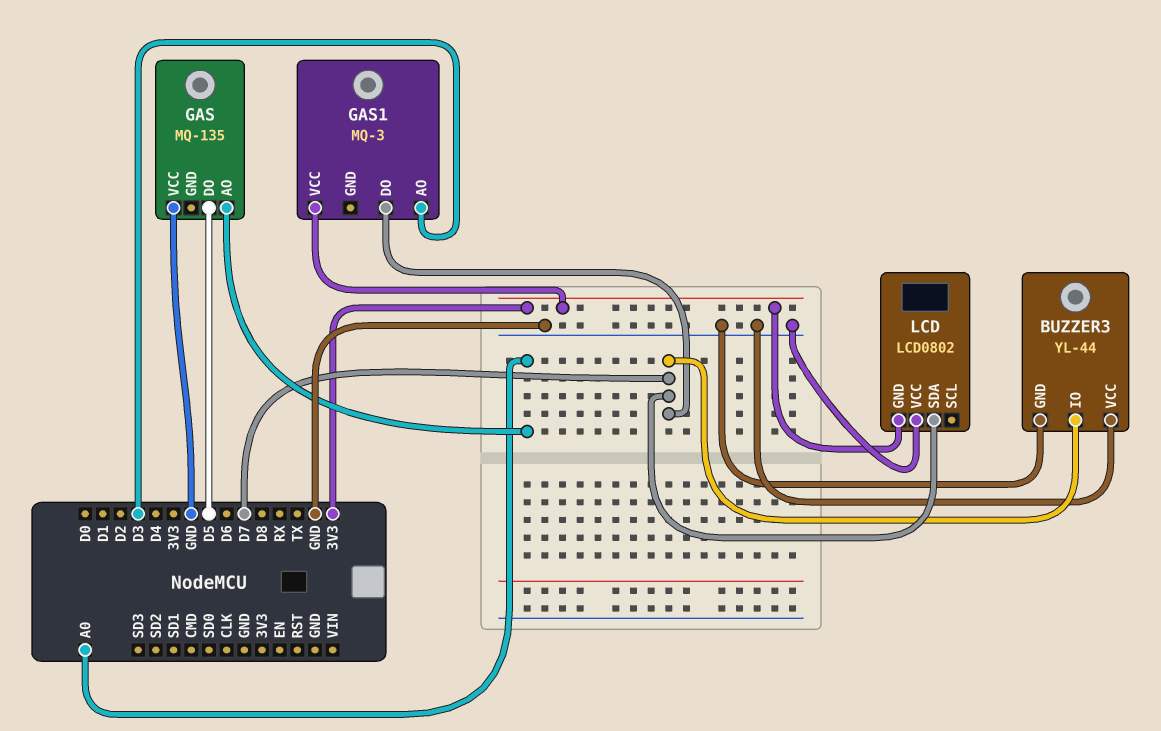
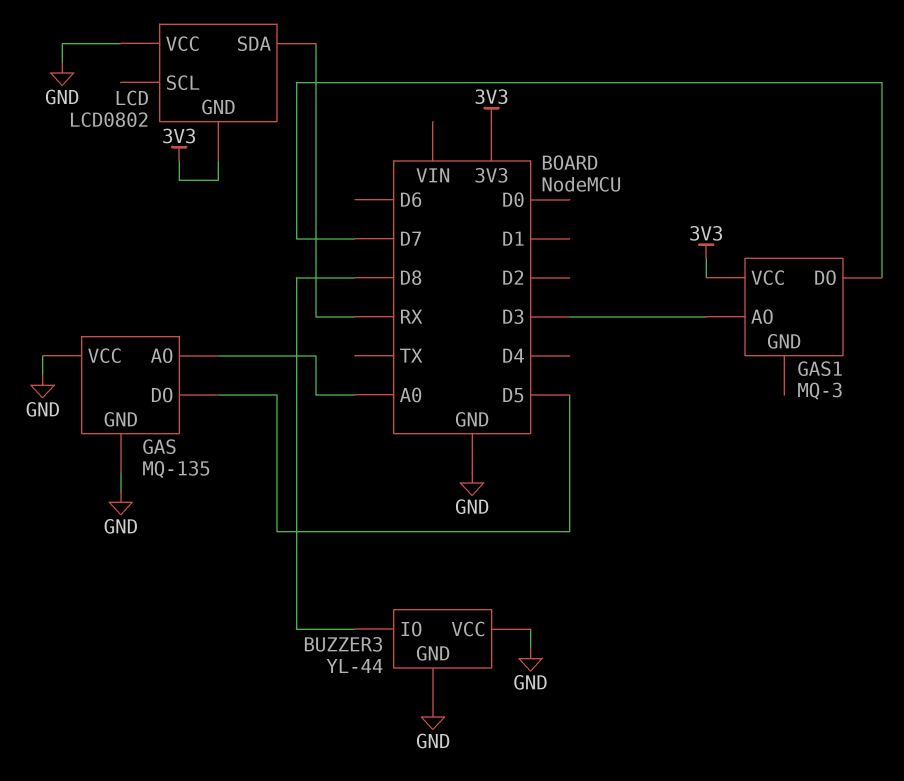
BUZZER3 pin IO: D7 -> D8
GAS pin GND: none -> GND
LCD pin SDA: D7 -> RX

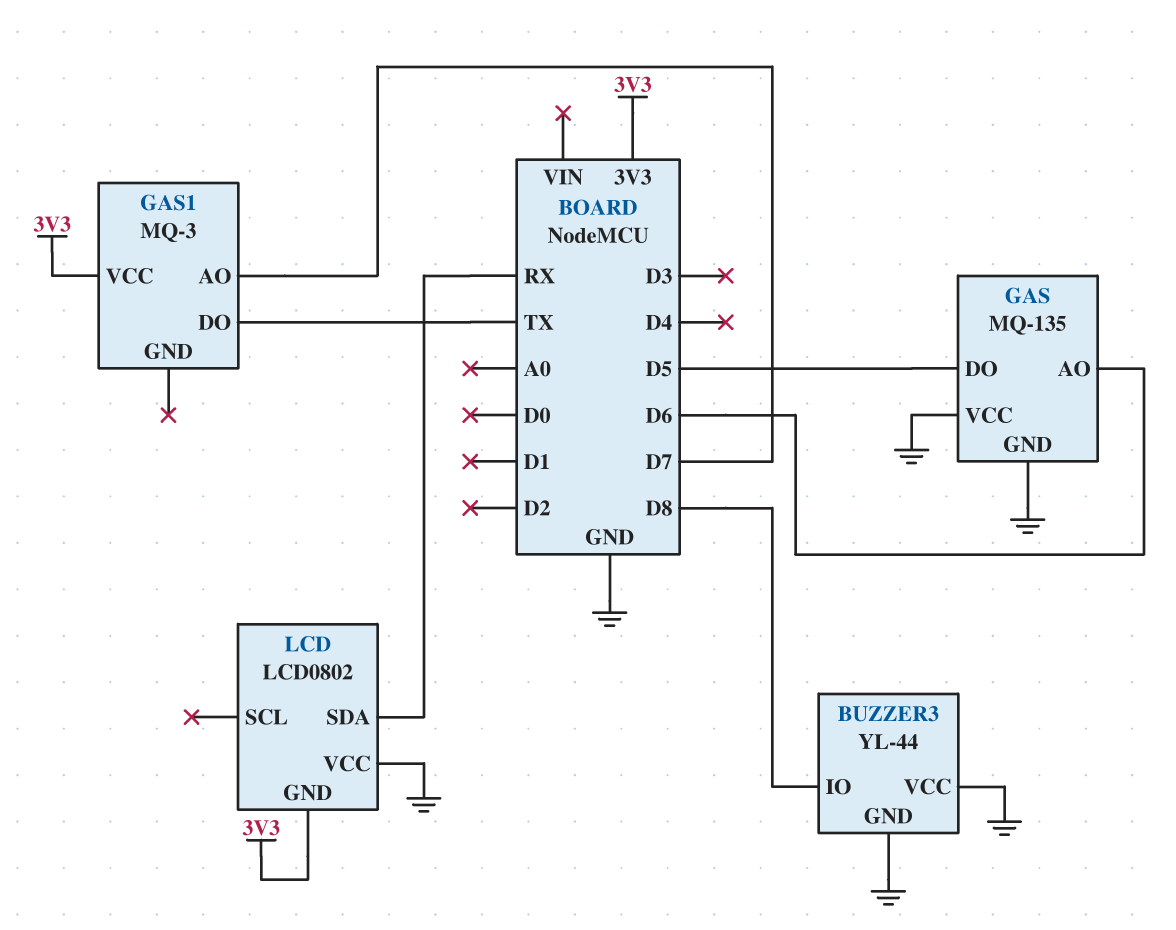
GAS pin AO: A0 -> D6
GAS1 pin AO: D3 -> D7
GAS1 pin DO: D7 -> TX

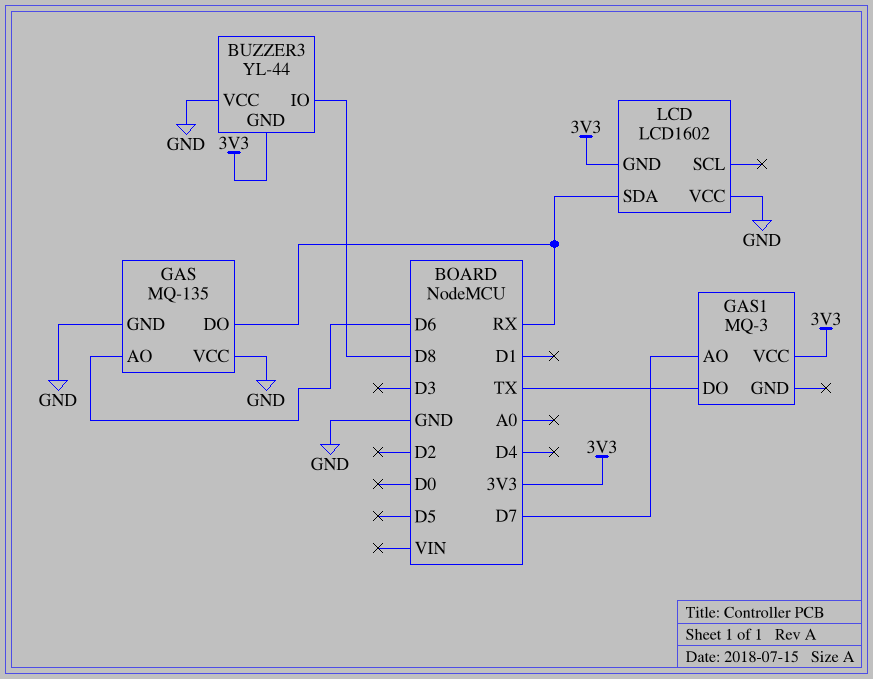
BUZZER3 pin GND: GND -> 3V3
GAS pin DO: D5 -> RX
LCD: LCD0802 -> LCD1602

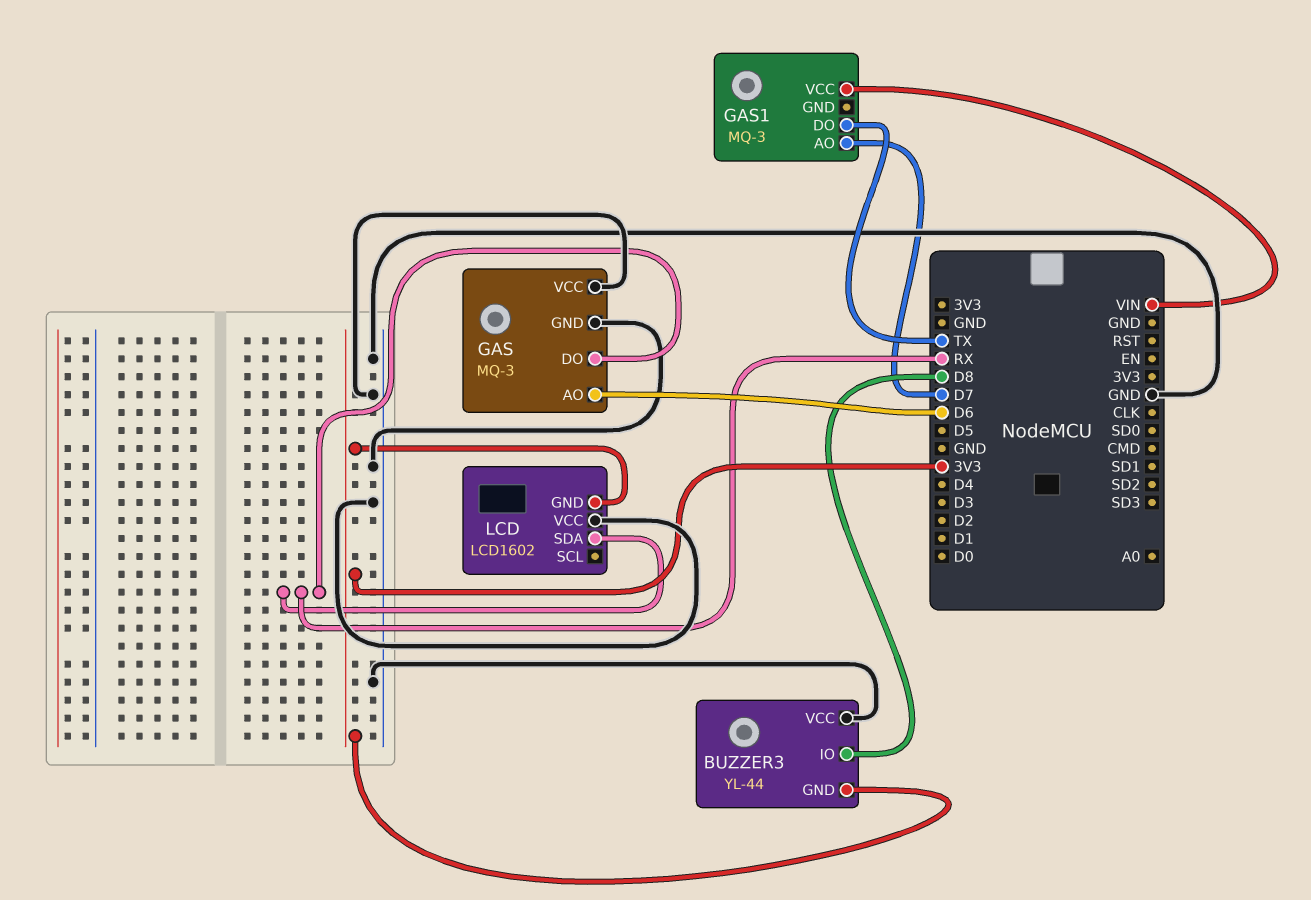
GAS: MQ-135 -> MQ-3
GAS1 pin VCC: 3V3 -> VIN

